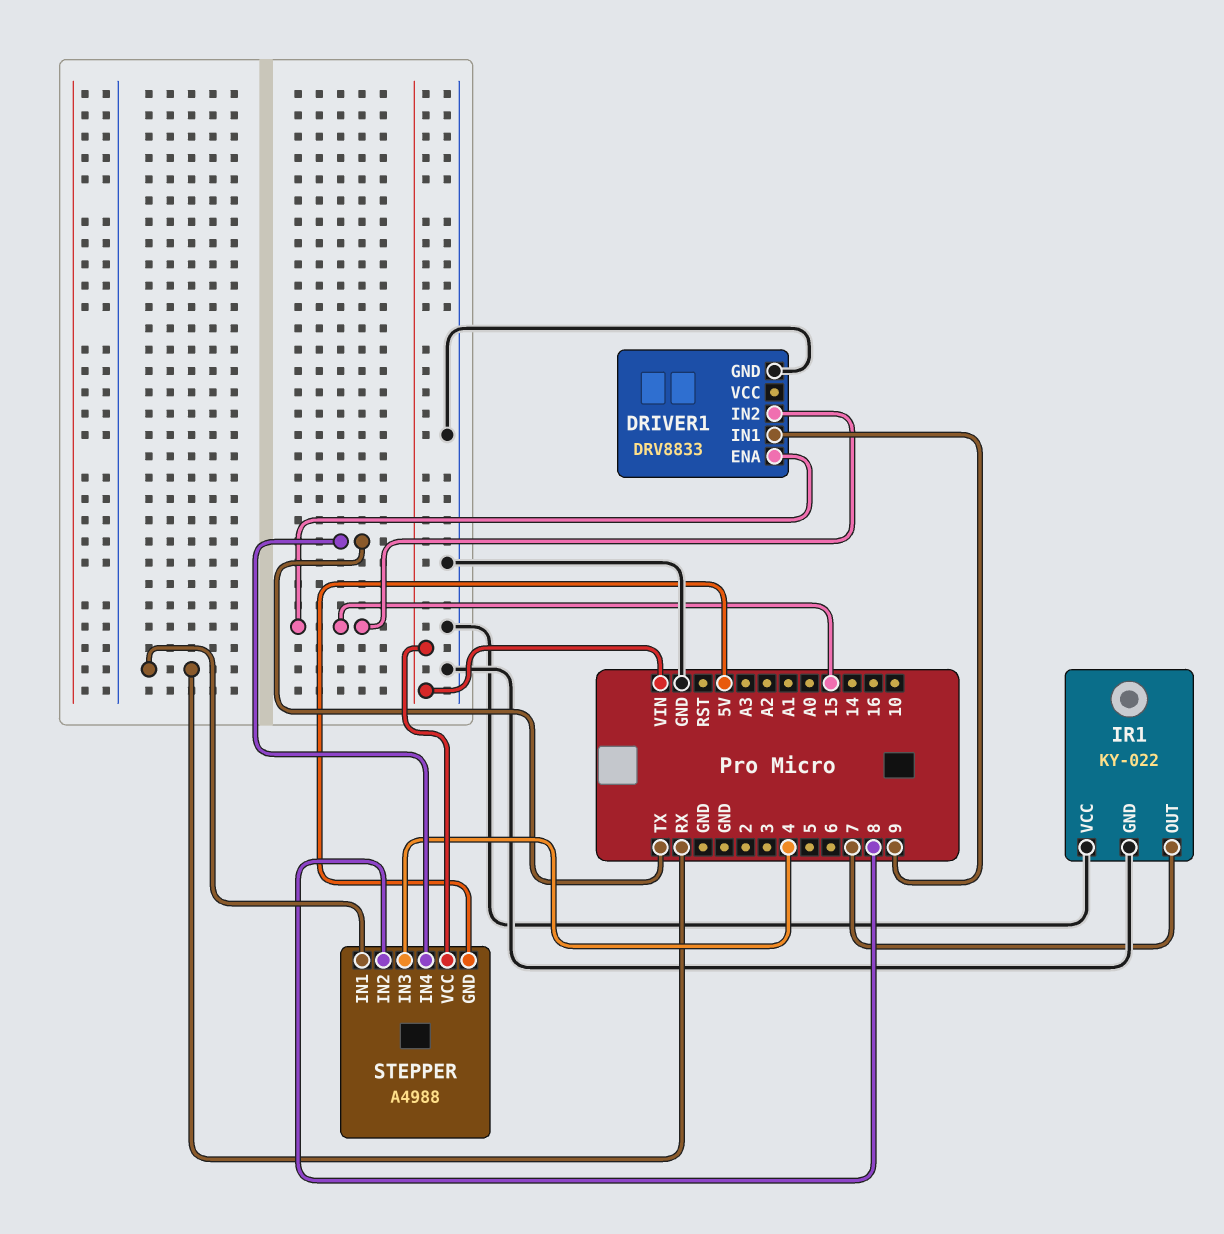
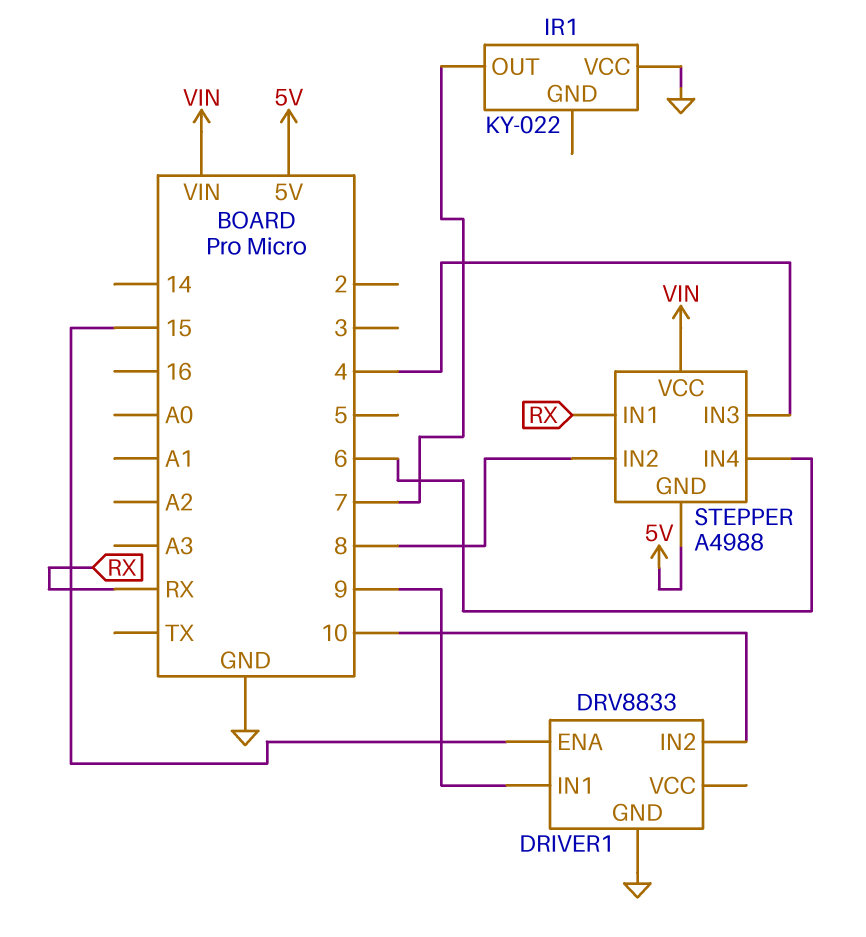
DRIVER1 pin IN2: 15 -> 10
IR1 pin GND: GND -> none
STEPPER pin IN4: TX -> 6

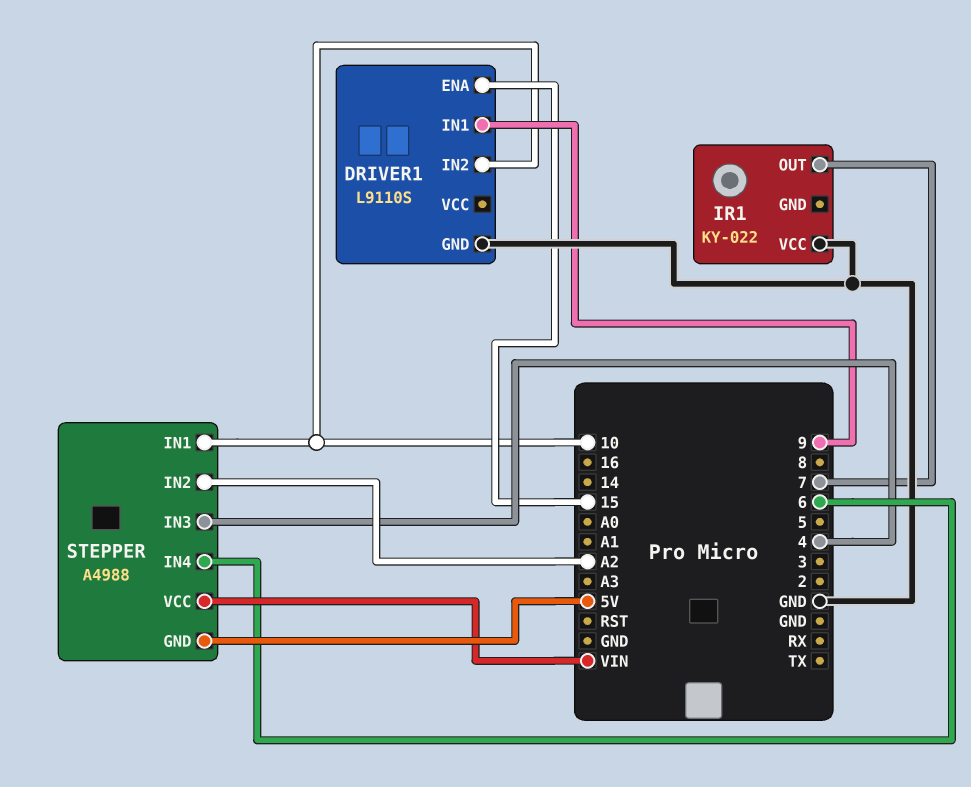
DRIVER1: DRV8833 -> L9110S
STEPPER pin IN1: RX -> 10
STEPPER pin IN2: 8 -> A2

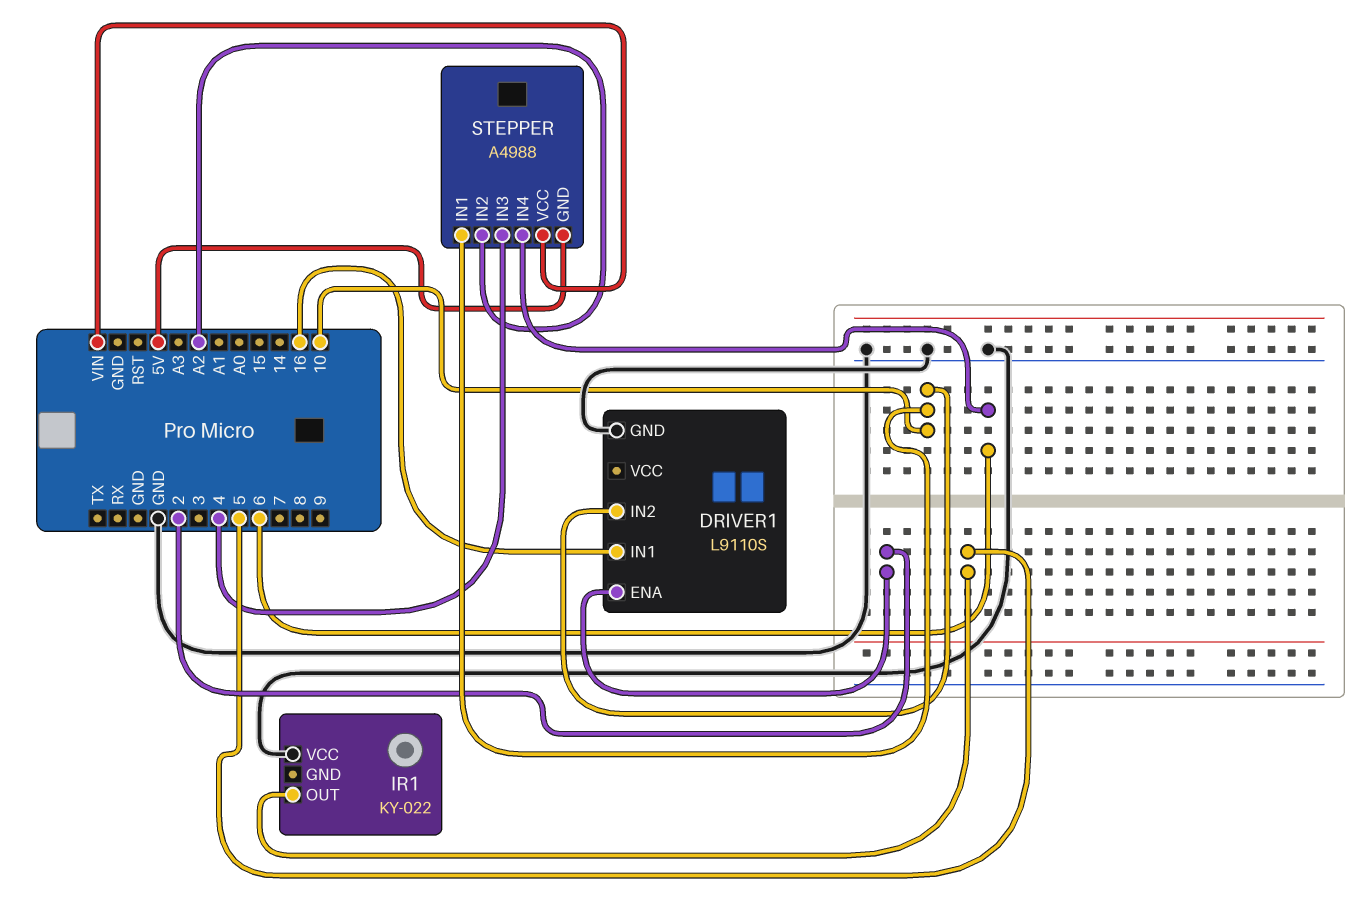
DRIVER1 pin ENA: 15 -> 2
DRIVER1 pin IN1: 9 -> 16
IR1 pin OUT: 7 -> 5

